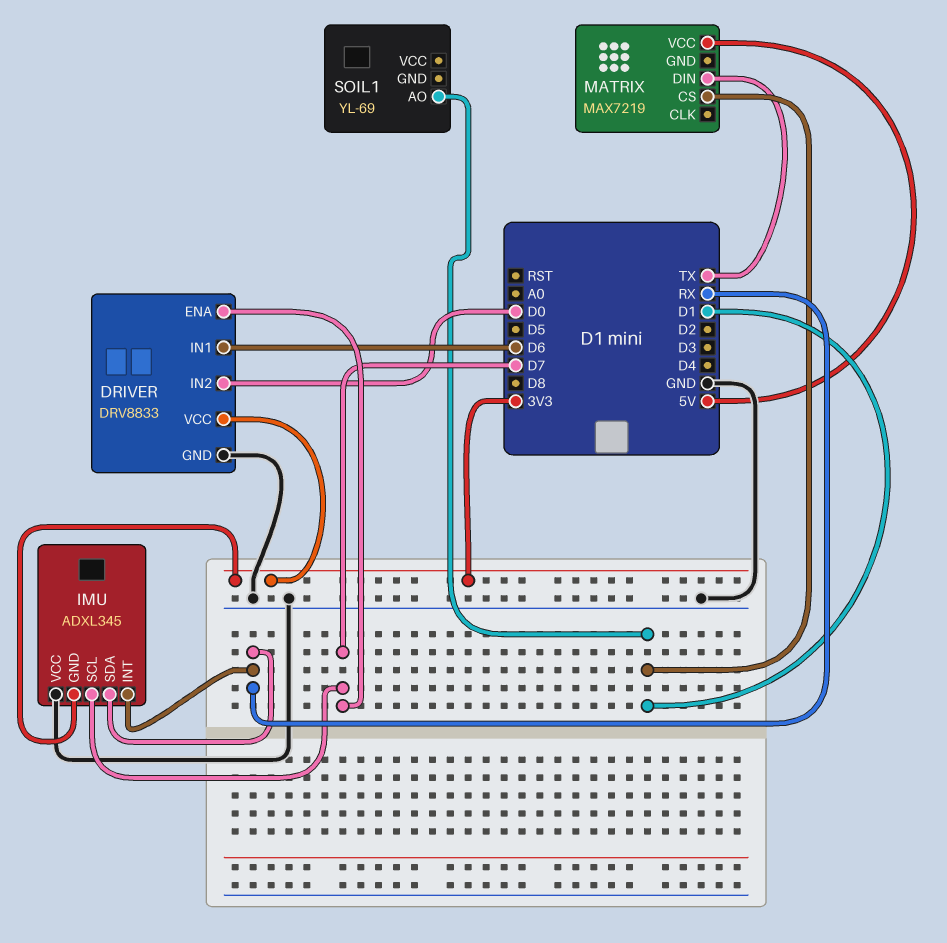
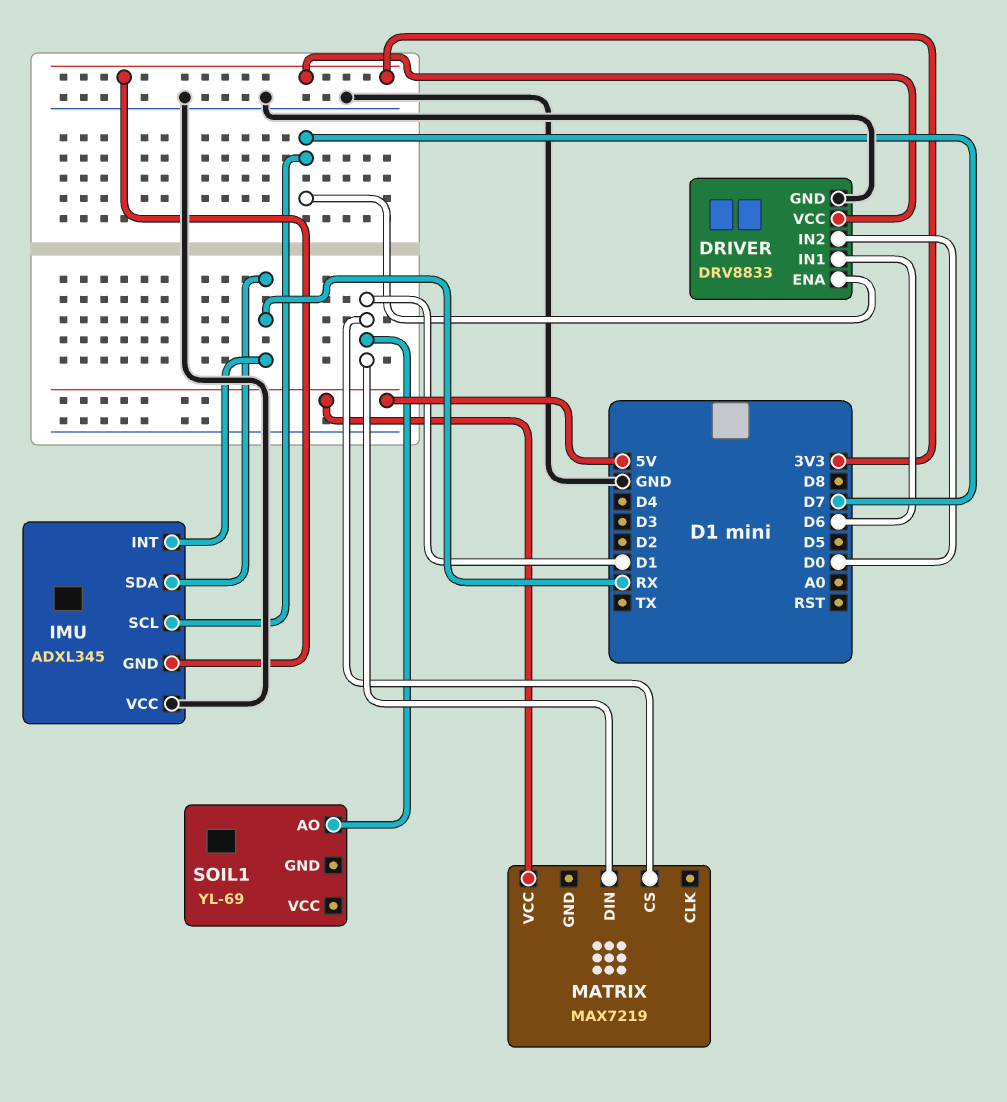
MATRIX pin DIN: TX -> D1

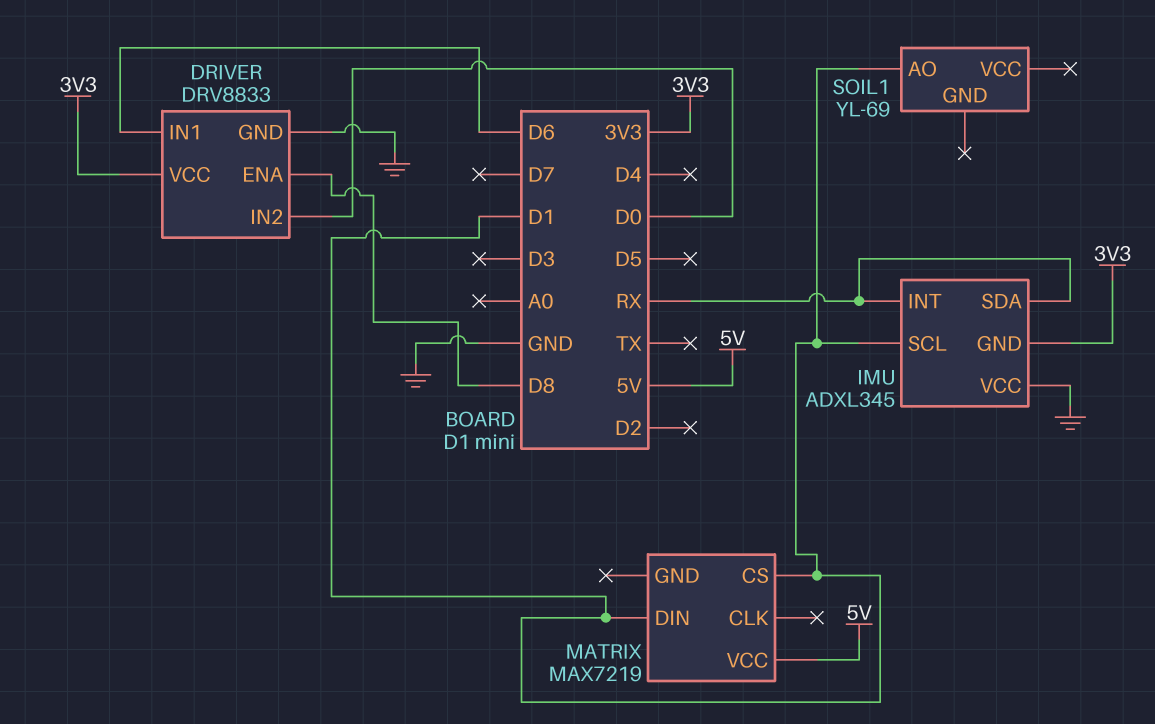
DRIVER pin ENA: D7 -> D8
IMU pin SCL: D7 -> D1

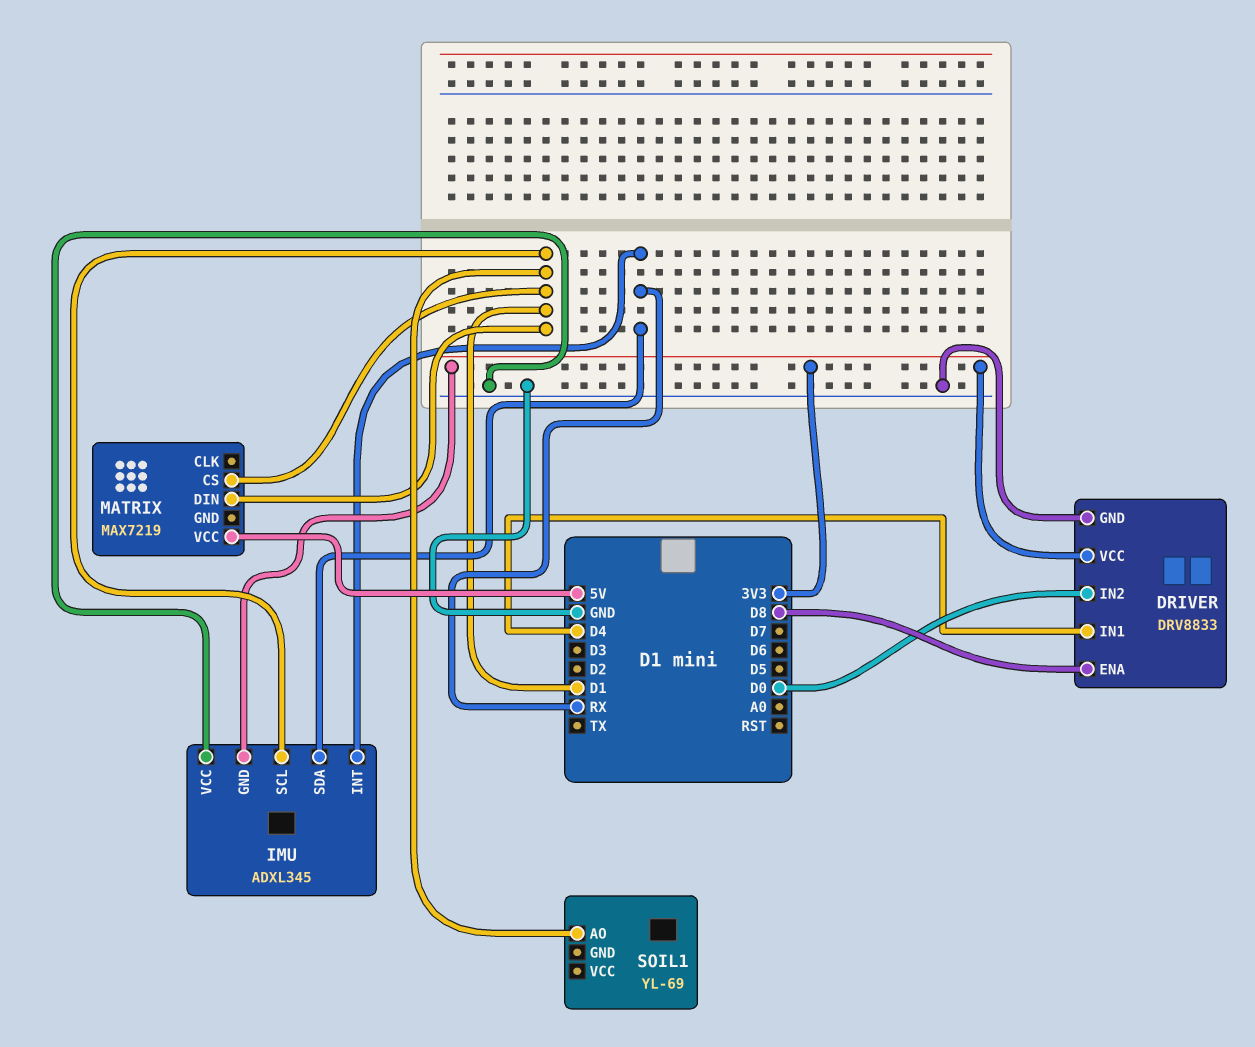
DRIVER pin IN1: D6 -> D4

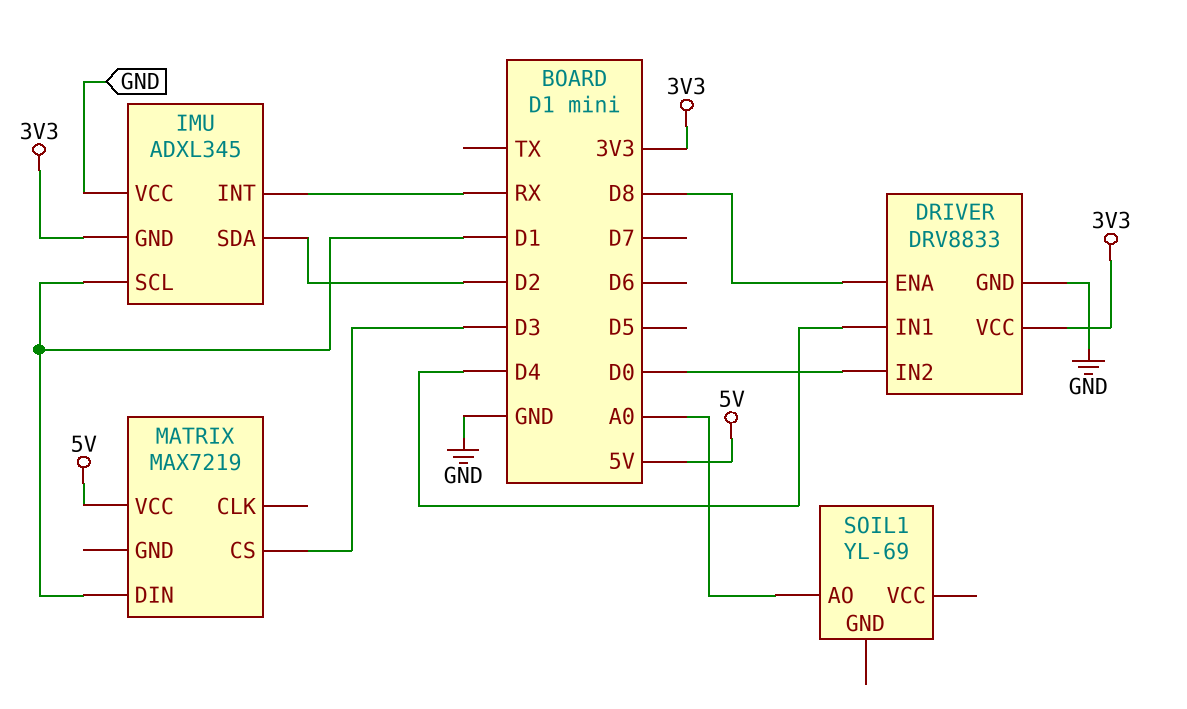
IMU pin SDA: RX -> D2
MATRIX pin CS: D1 -> D3
SOIL1 pin AO: D1 -> A0

